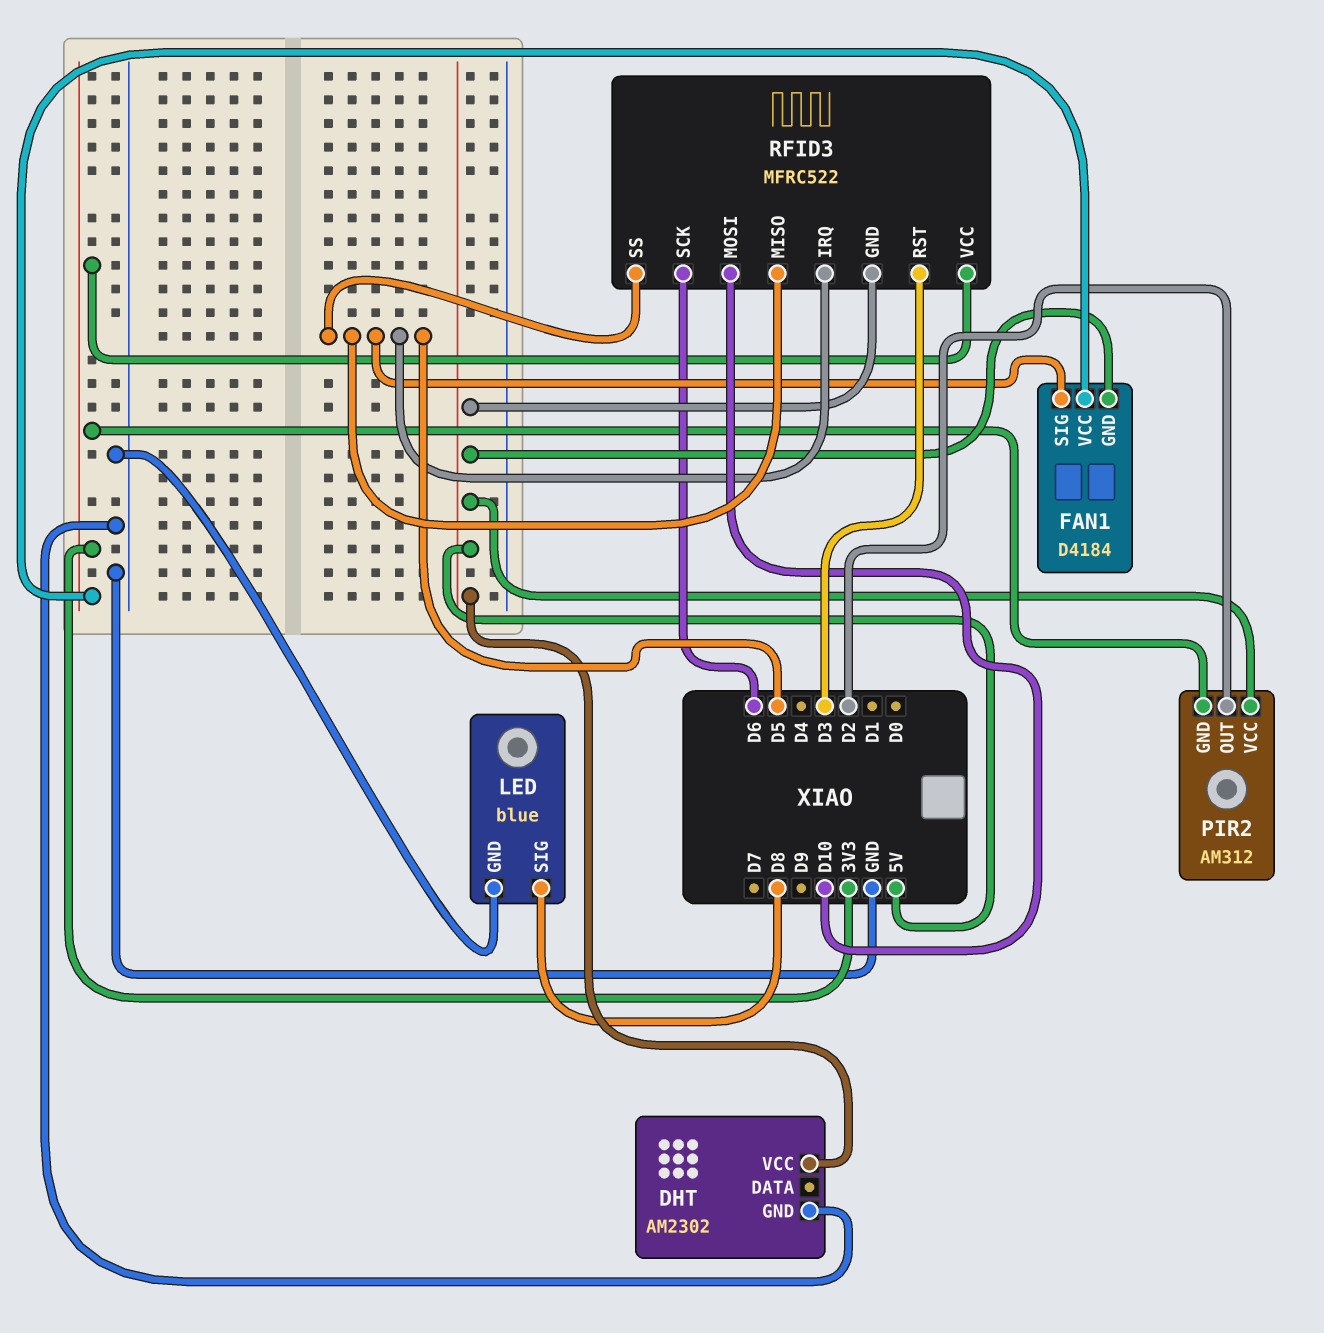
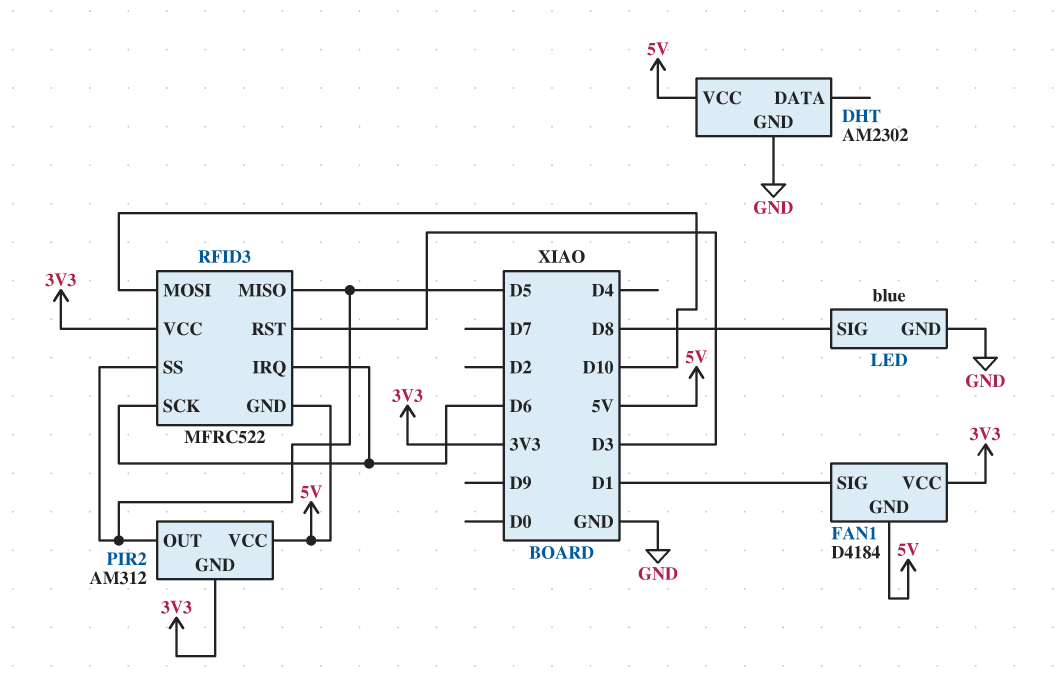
FAN1 pin SIG: D5 -> D1
PIR2 pin OUT: D2 -> D5
RFID3 pin IRQ: D5 -> D6

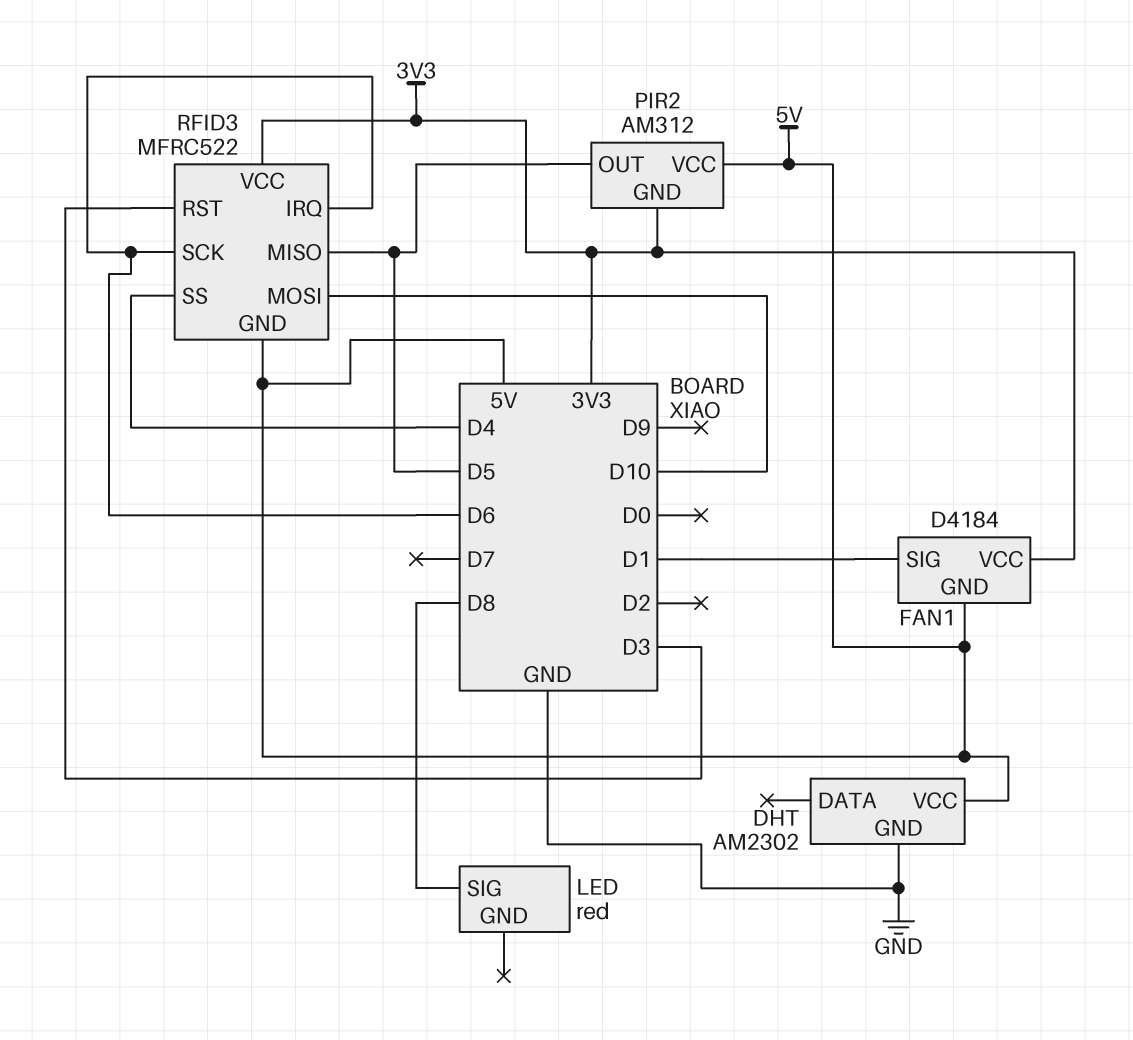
LED: blue -> red
LED pin GND: GND -> none
RFID3 pin SS: D5 -> D4

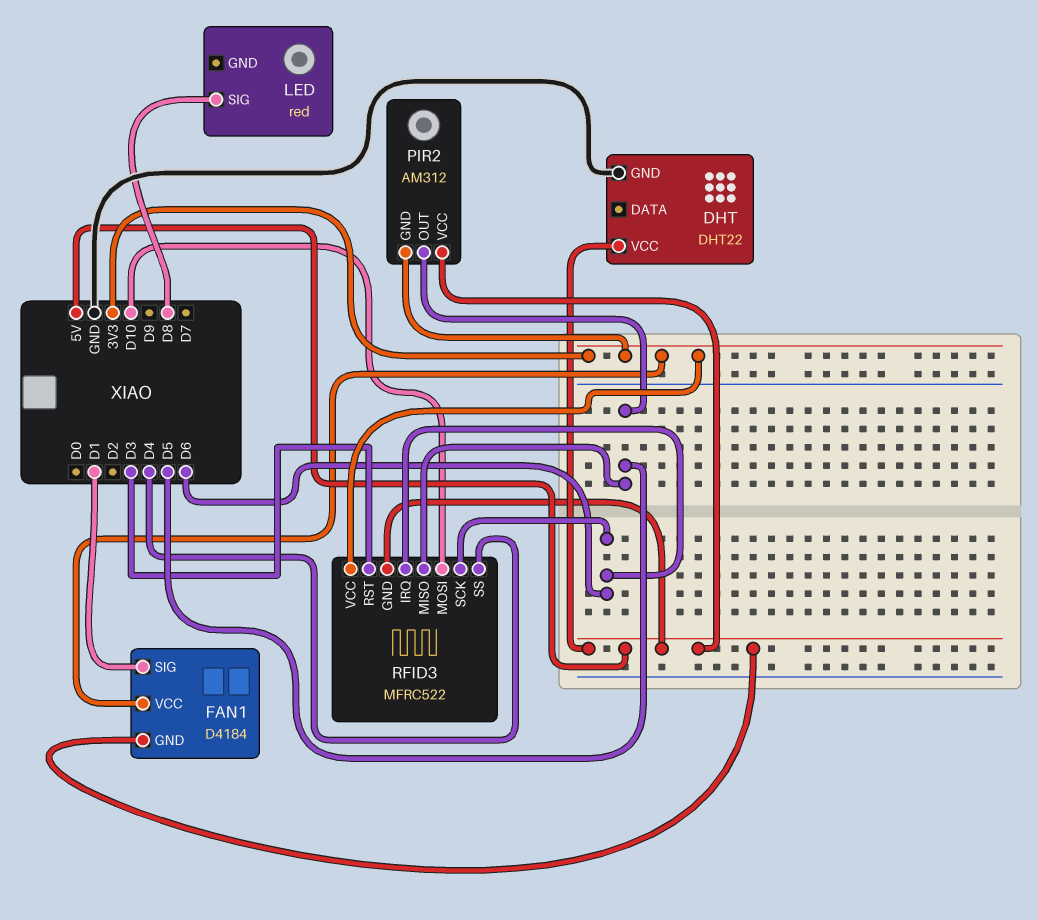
DHT: AM2302 -> DHT22

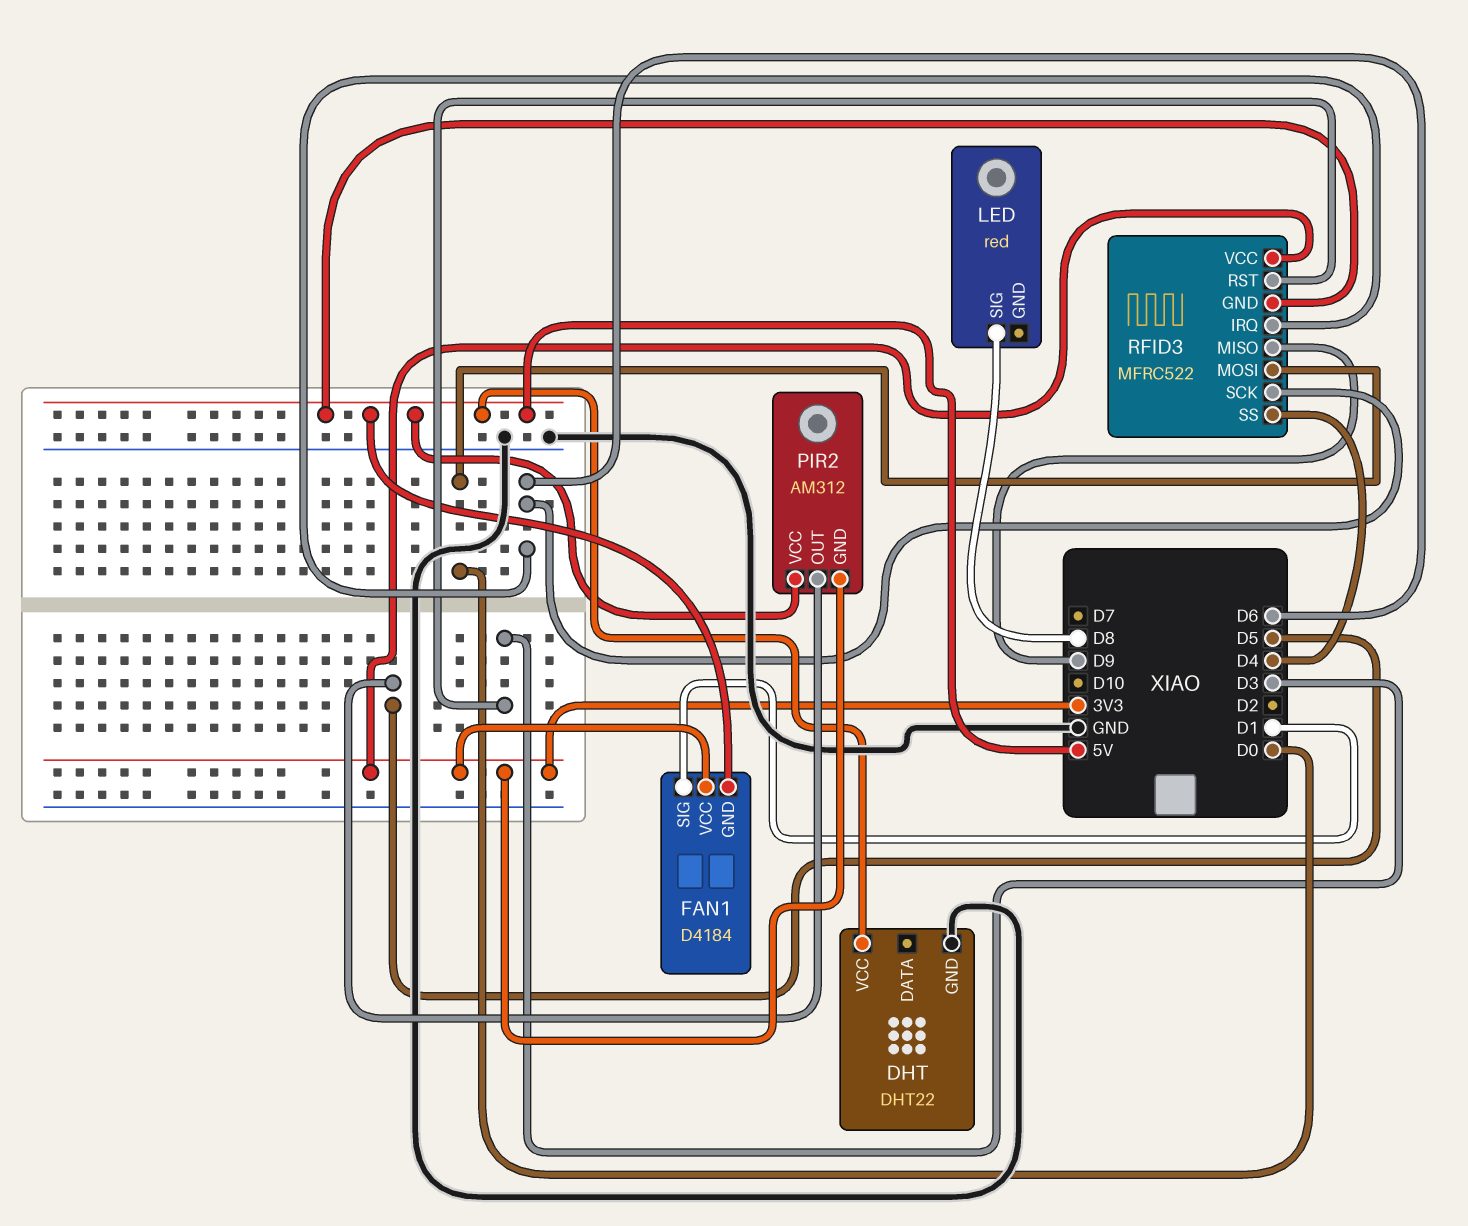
RFID3 pin MISO: D5 -> D9
RFID3 pin MOSI: D10 -> D0

